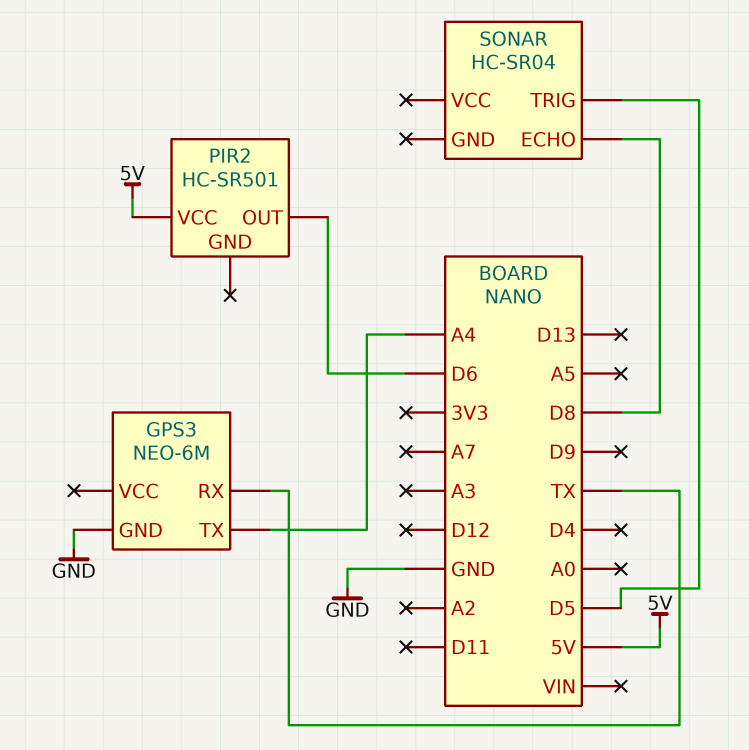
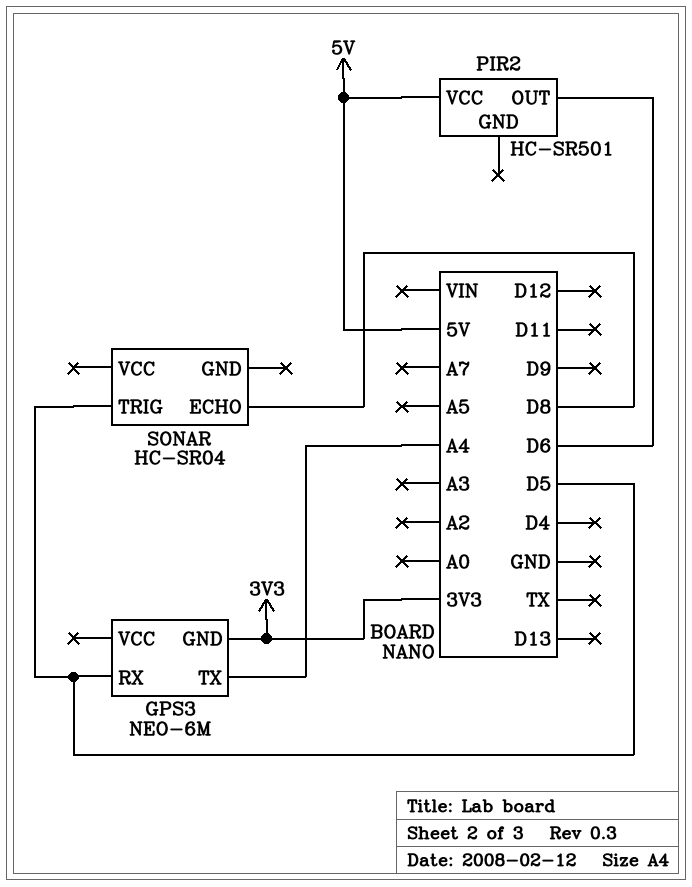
GPS3 pin GND: GND -> 3V3
GPS3 pin RX: TX -> D5

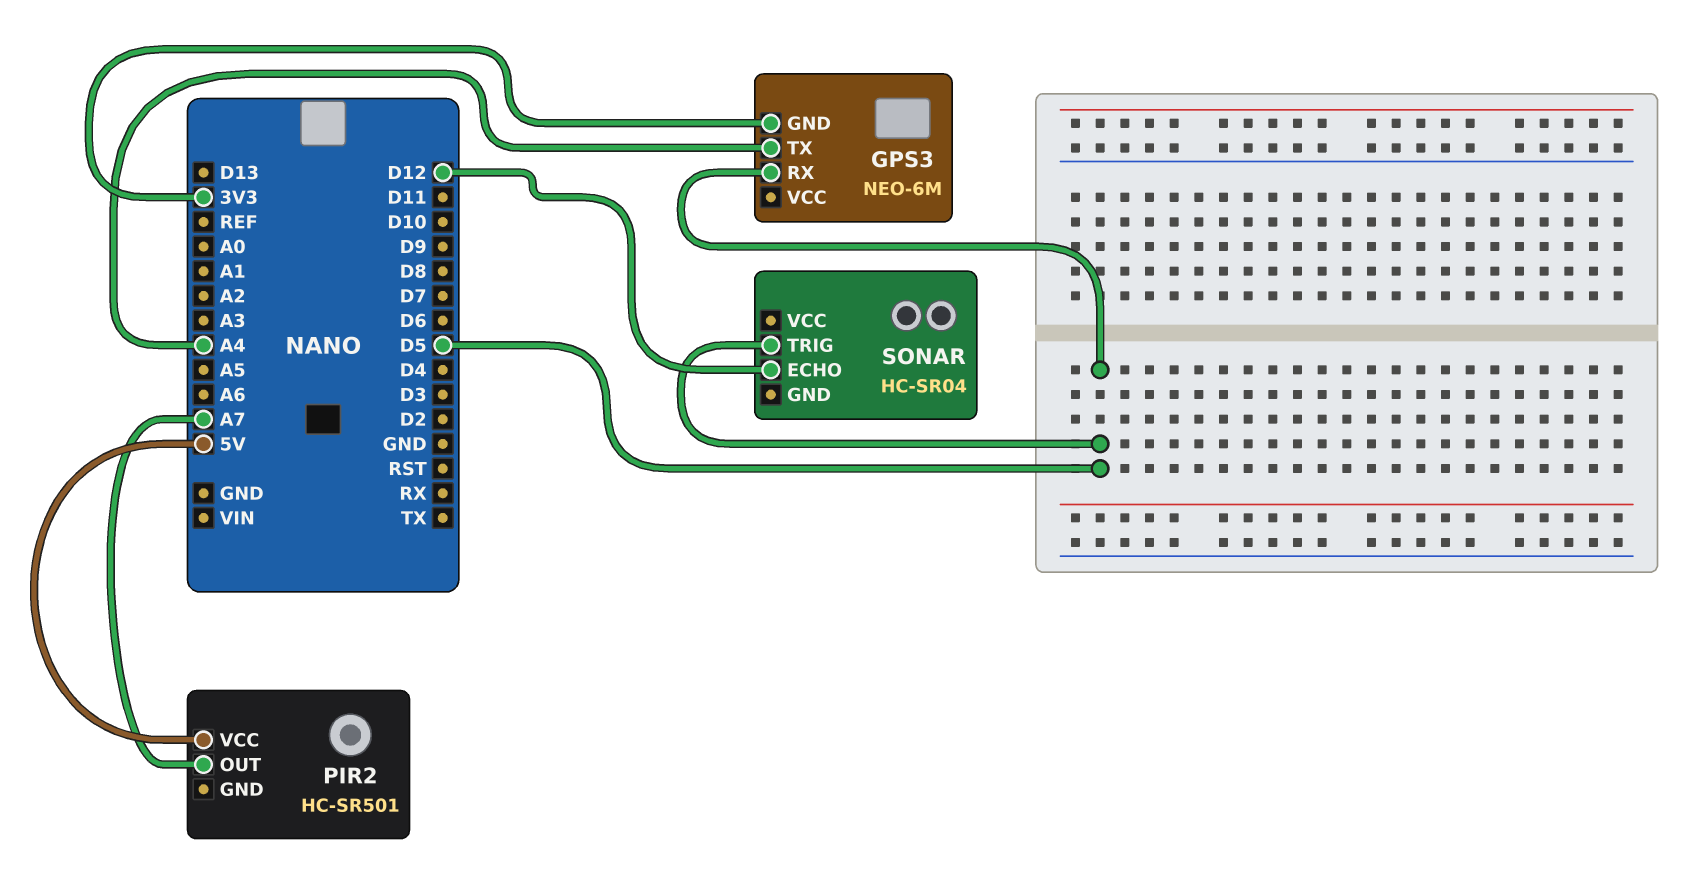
PIR2 pin OUT: D6 -> A7
SONAR pin ECHO: D8 -> D12

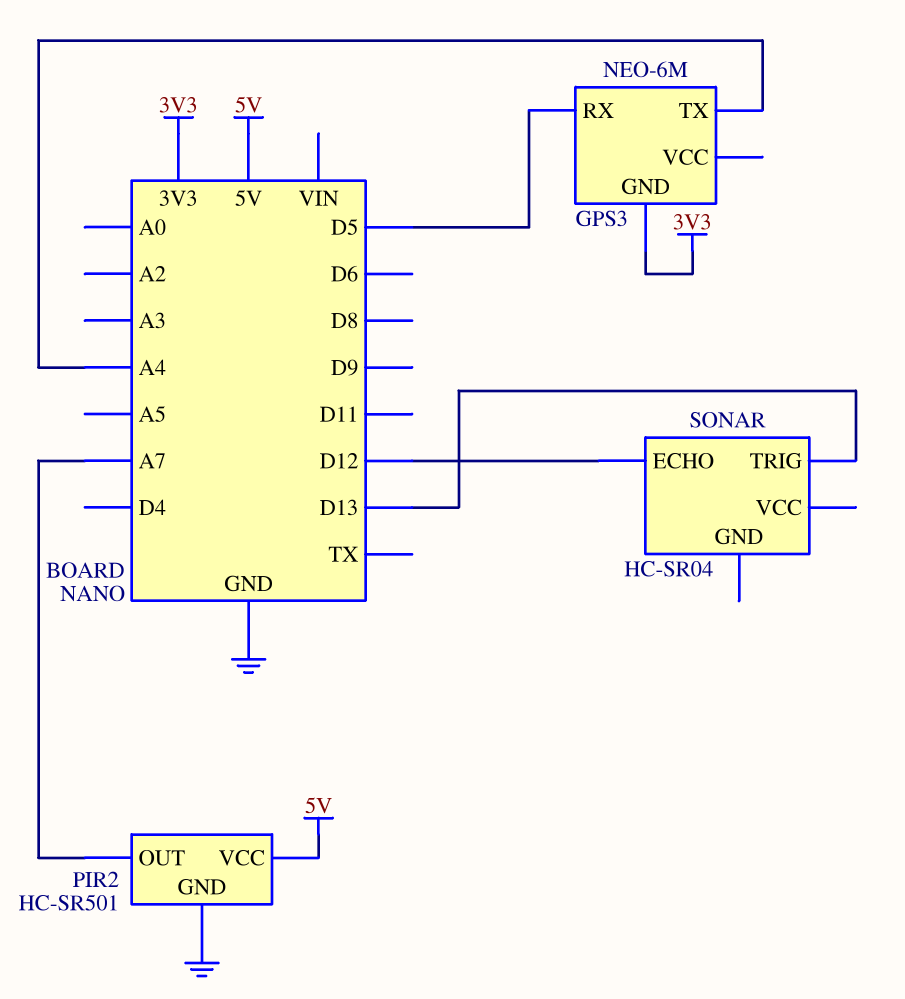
PIR2 pin GND: none -> GND
SONAR pin TRIG: D5 -> D13

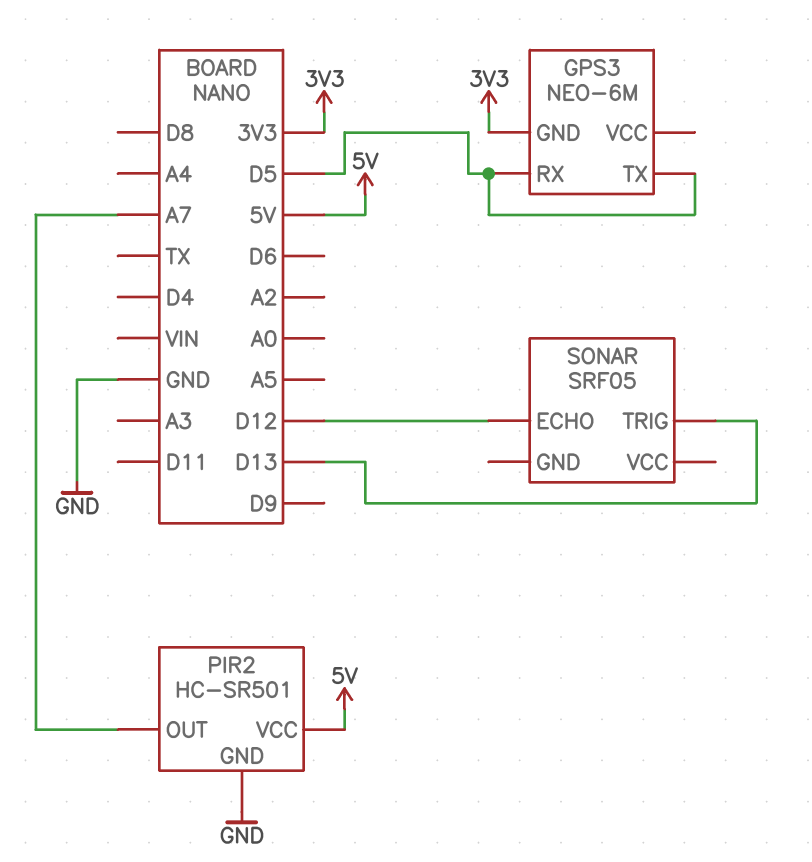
GPS3 pin TX: A4 -> D5
SONAR: HC-SR04 -> SRF05

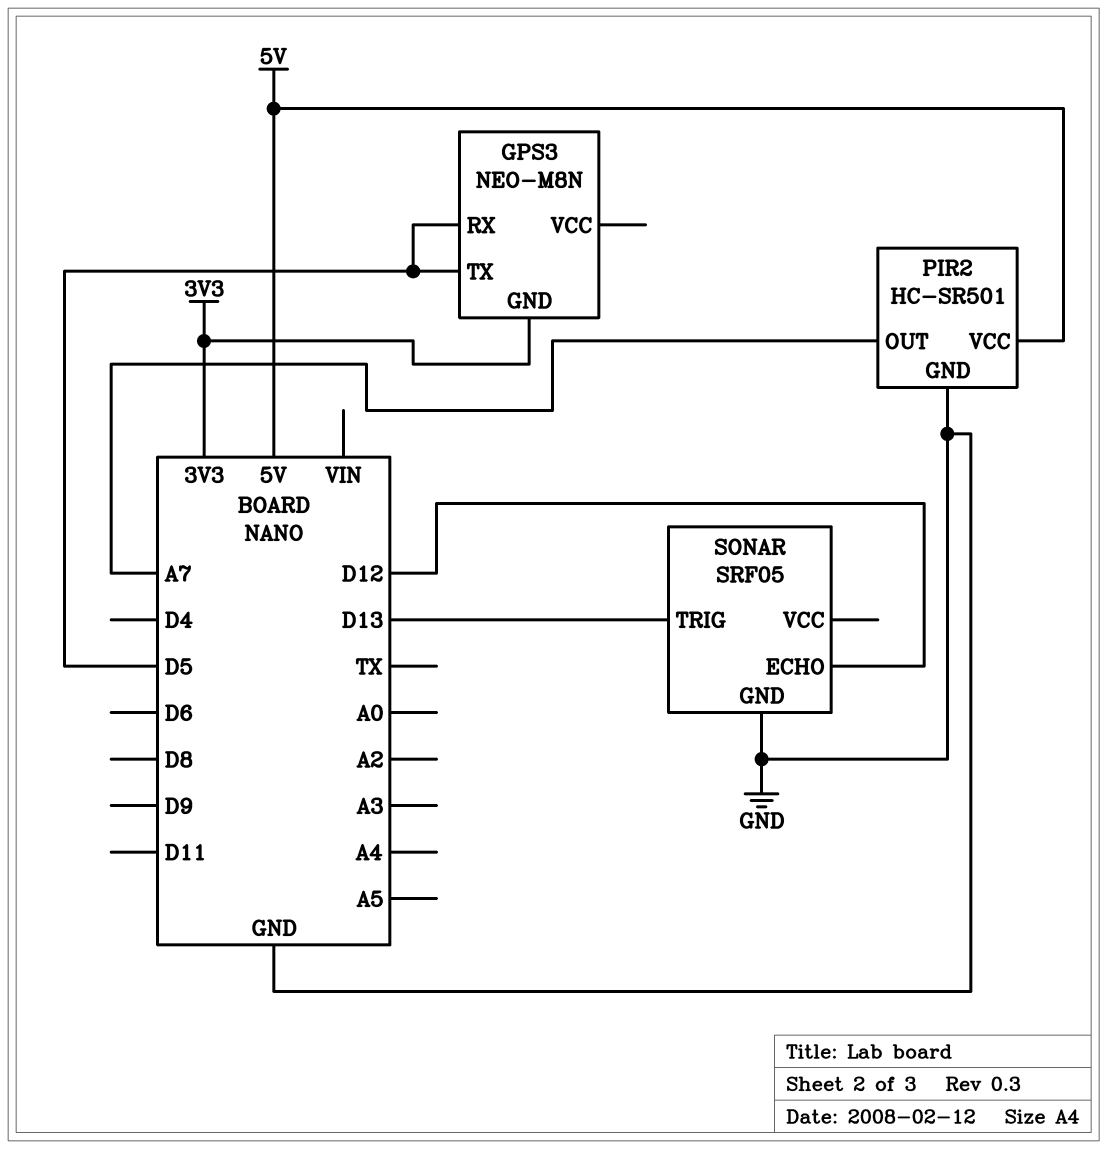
GPS3: NEO-6M -> NEO-M8N
SONAR pin GND: none -> GND

